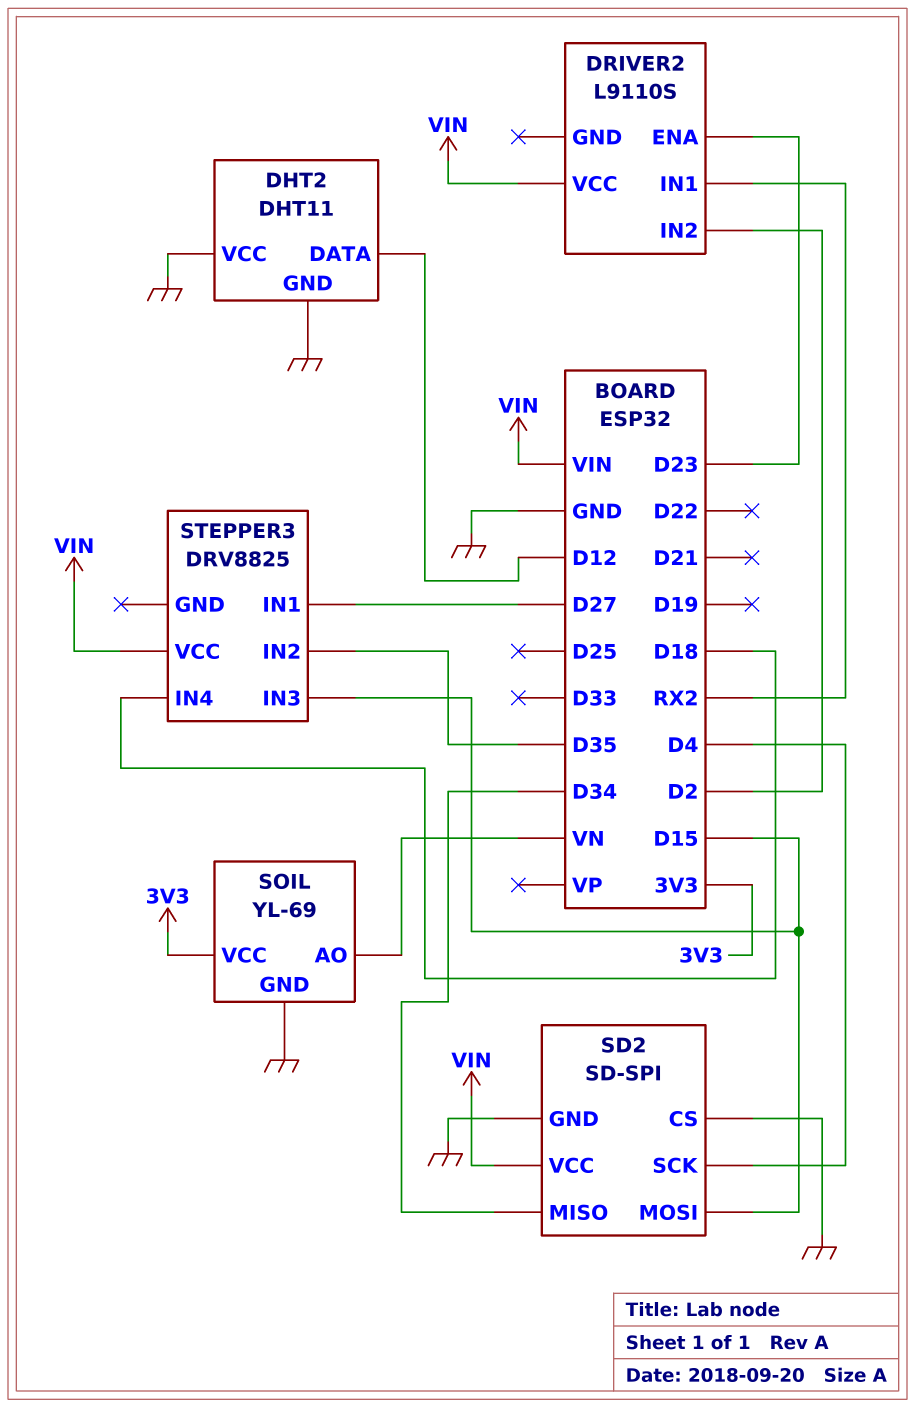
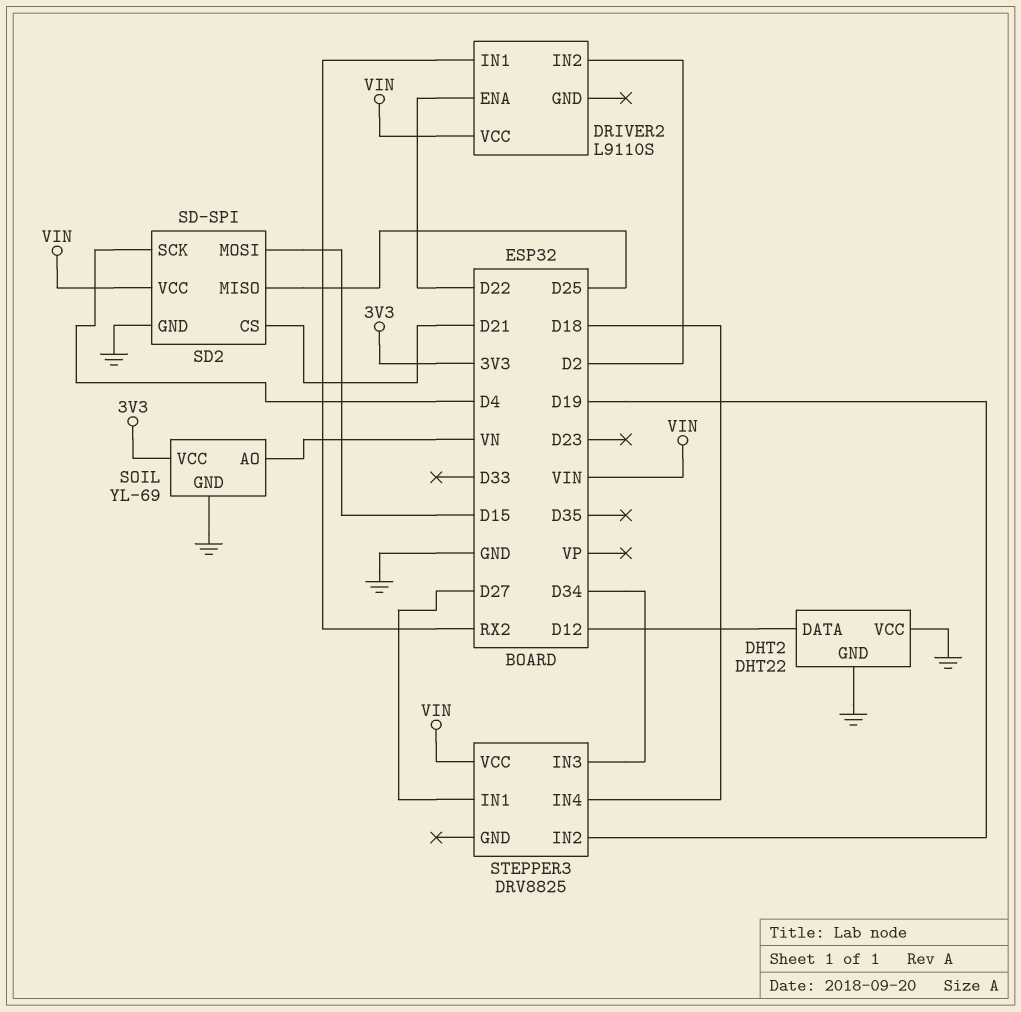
DHT2: DHT11 -> DHT22
DRIVER2 pin ENA: D23 -> D22
SD2 pin CS: GND -> D21
SD2 pin MISO: D34 -> D25
STEPPER3 pin IN2: D35 -> D19
STEPPER3 pin IN3: D15 -> D34

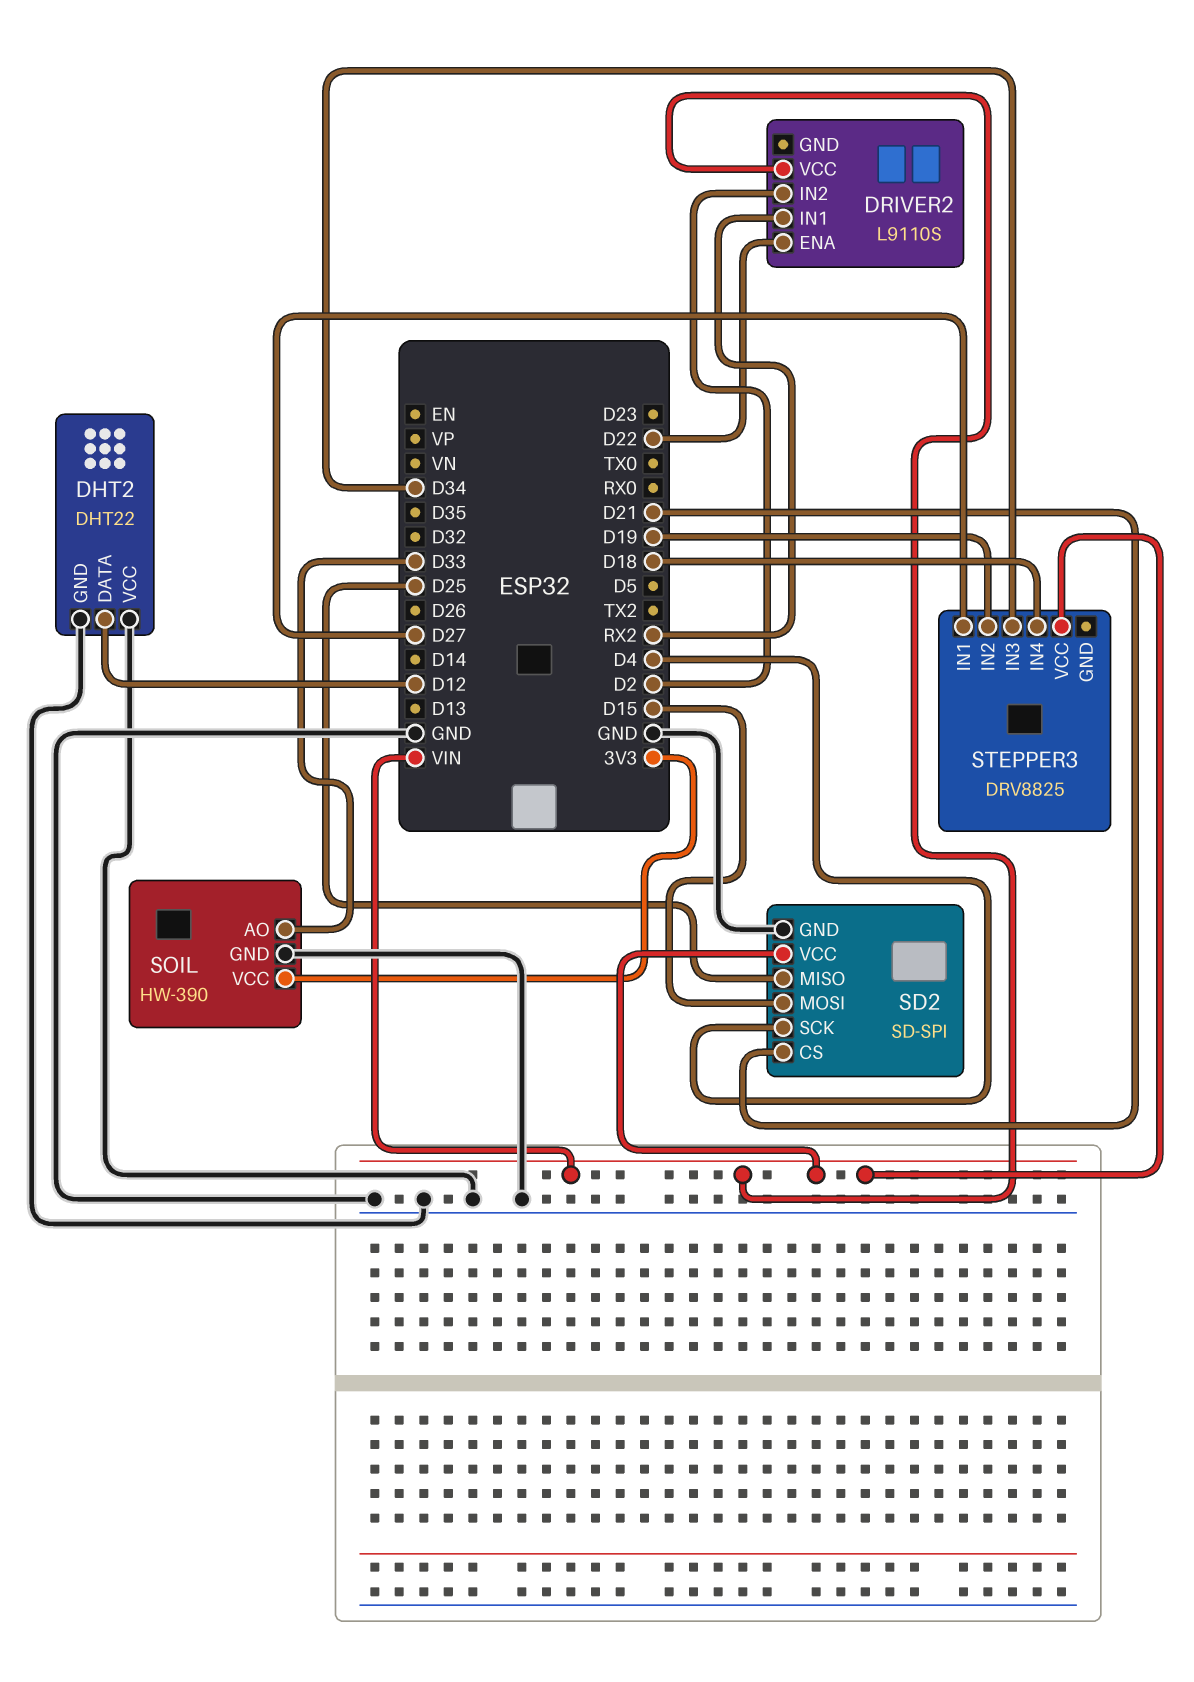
SOIL: YL-69 -> HW-390
SOIL pin AO: VN -> D33

